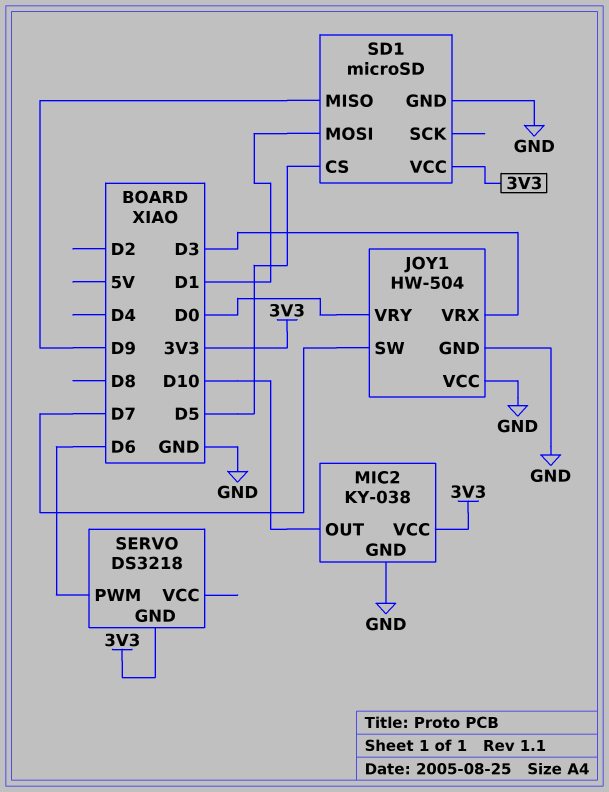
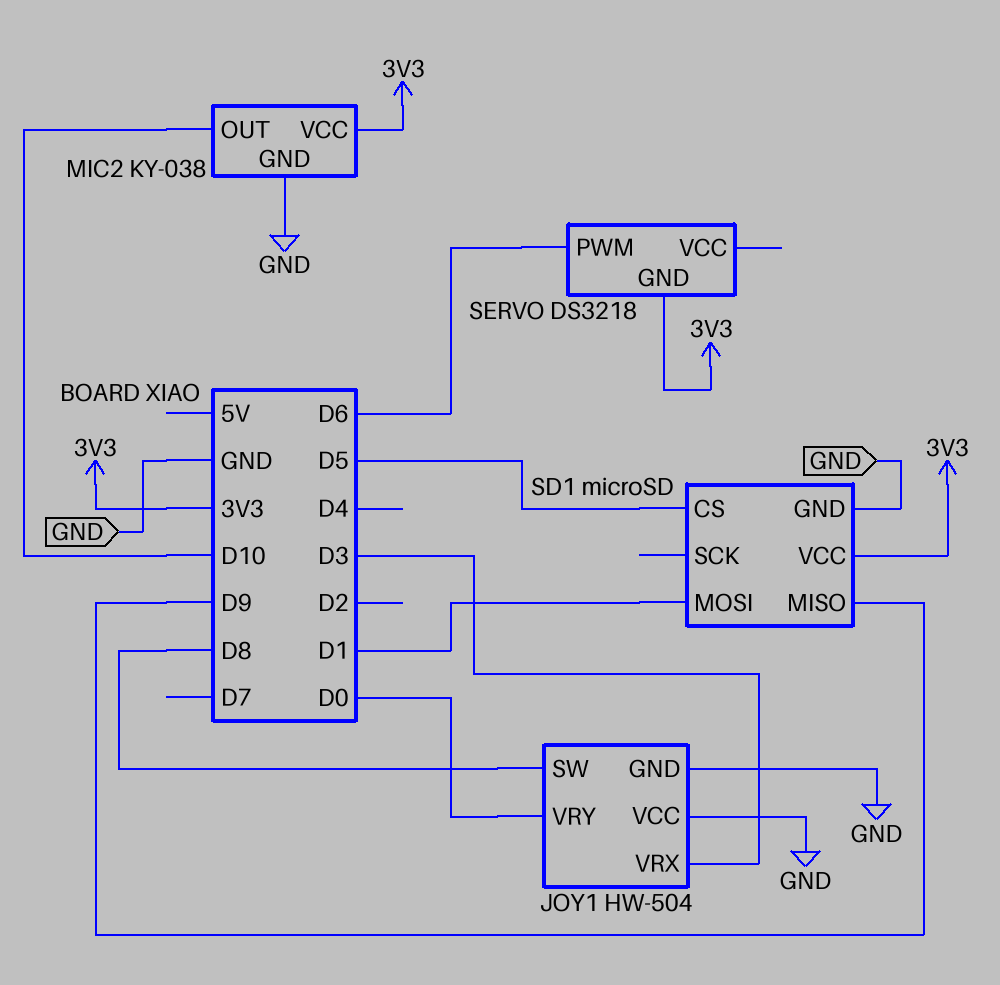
JOY1 pin SW: D7 -> D8

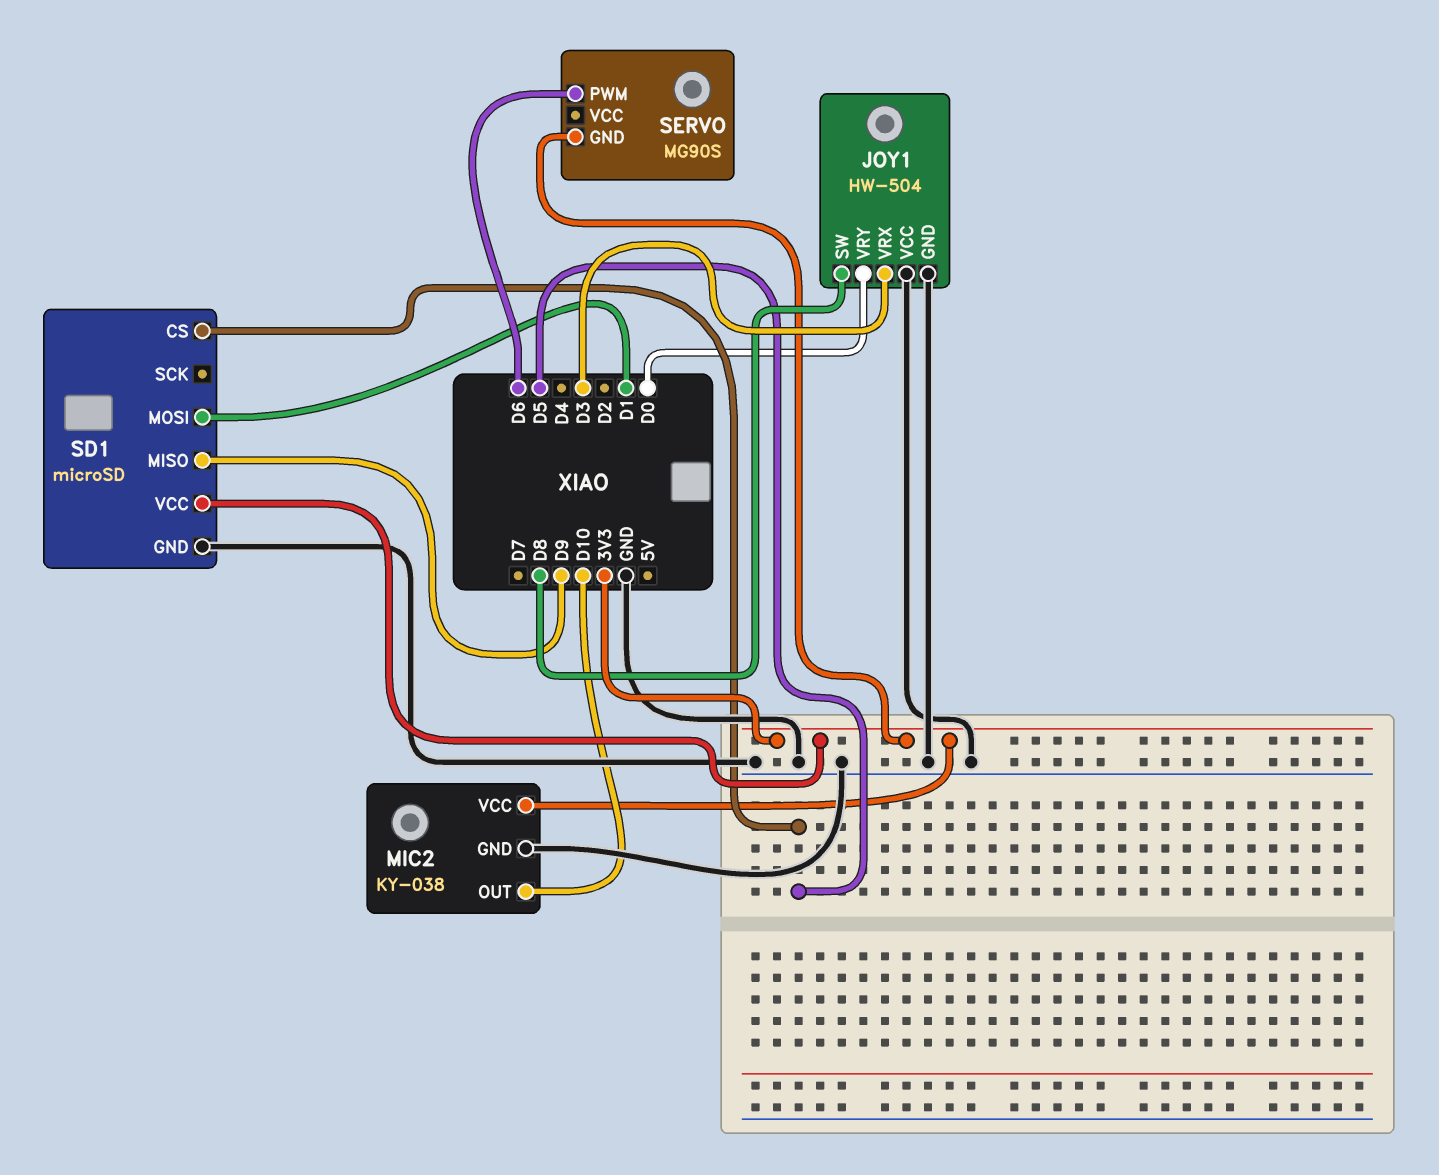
SERVO: DS3218 -> MG90S

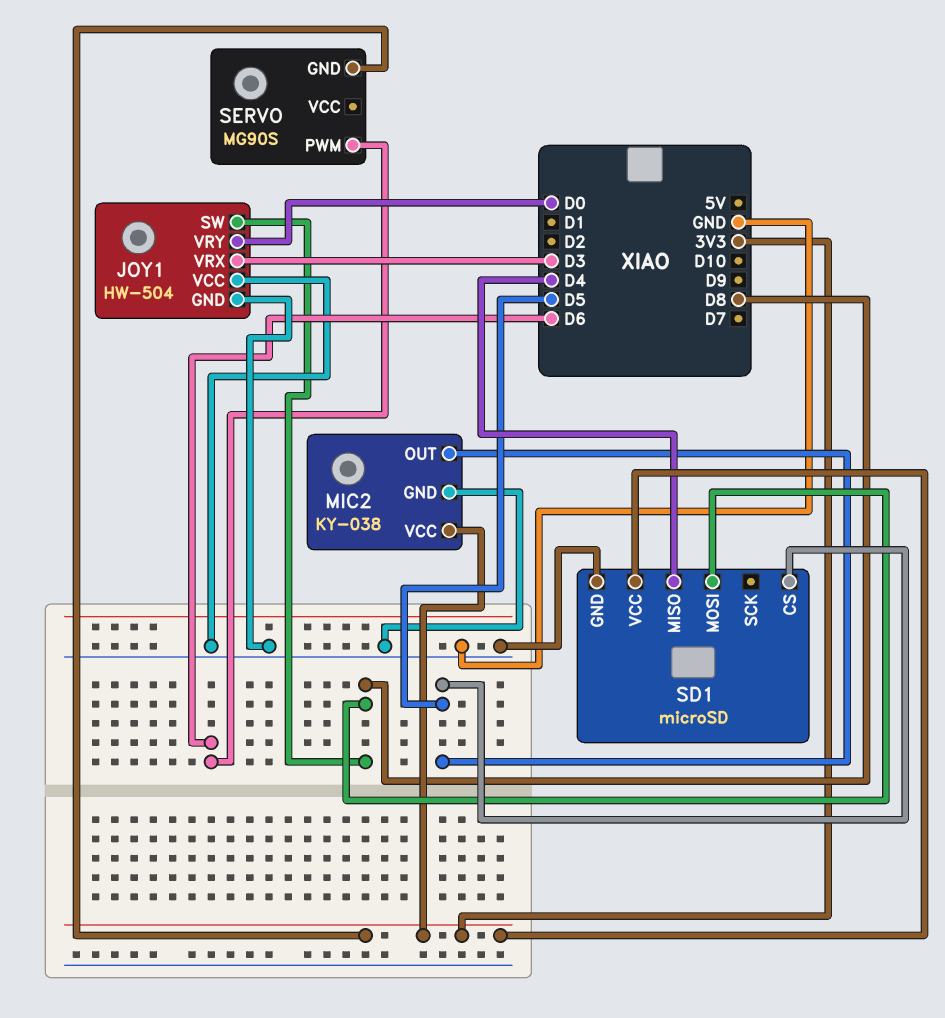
MIC2 pin OUT: D10 -> D5
SD1 pin MISO: D9 -> D4
SD1 pin MOSI: D1 -> D8

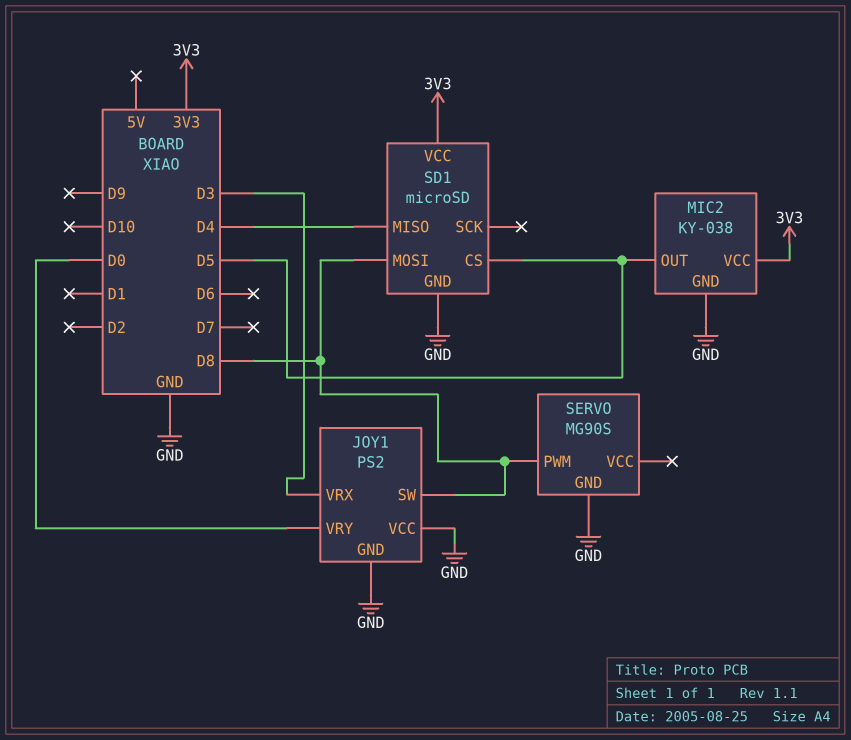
JOY1: HW-504 -> PS2
SERVO pin GND: 3V3 -> GND
SERVO pin PWM: D6 -> D8

